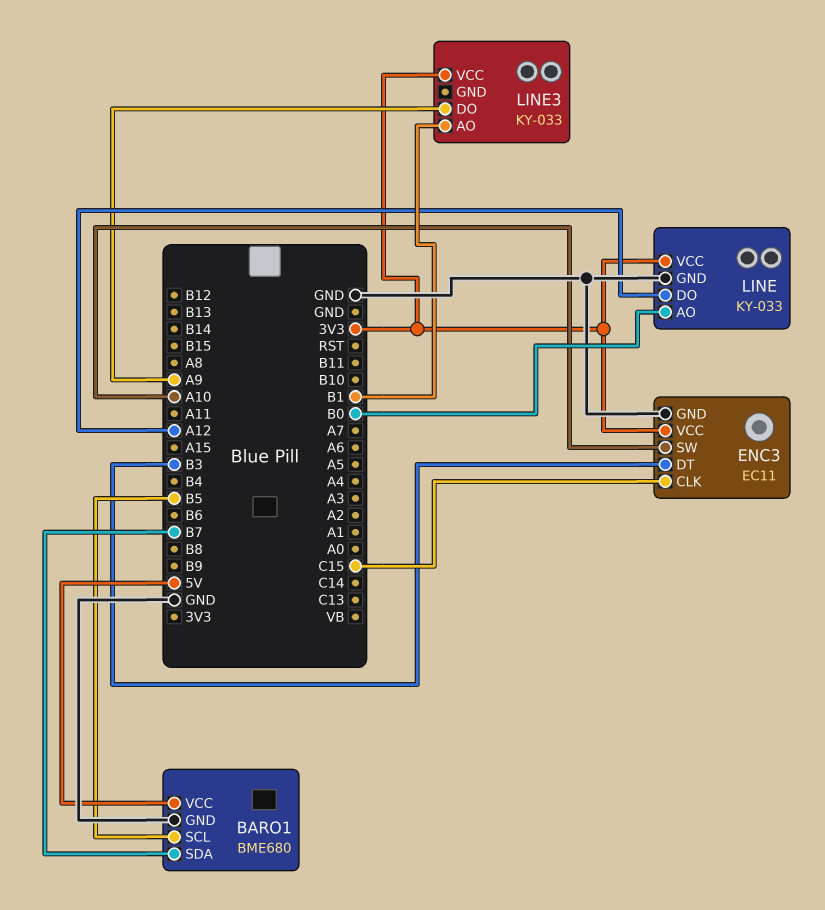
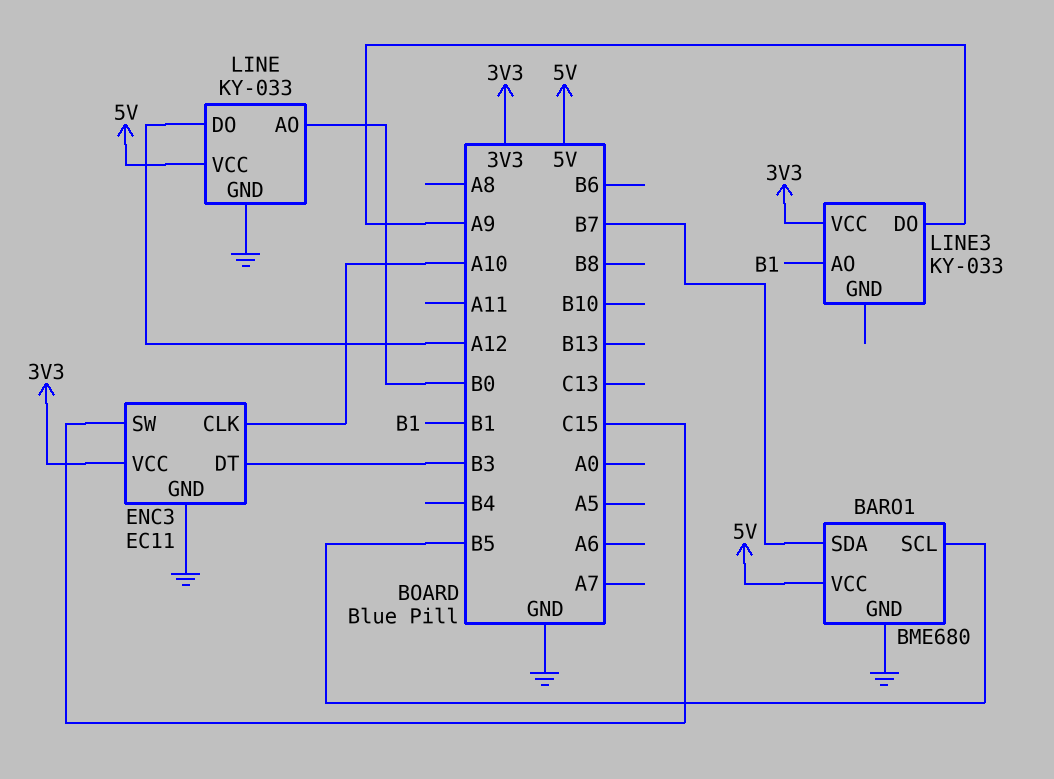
ENC3 pin CLK: C15 -> A10
ENC3 pin SW: A10 -> C15
LINE pin VCC: 3V3 -> 5V

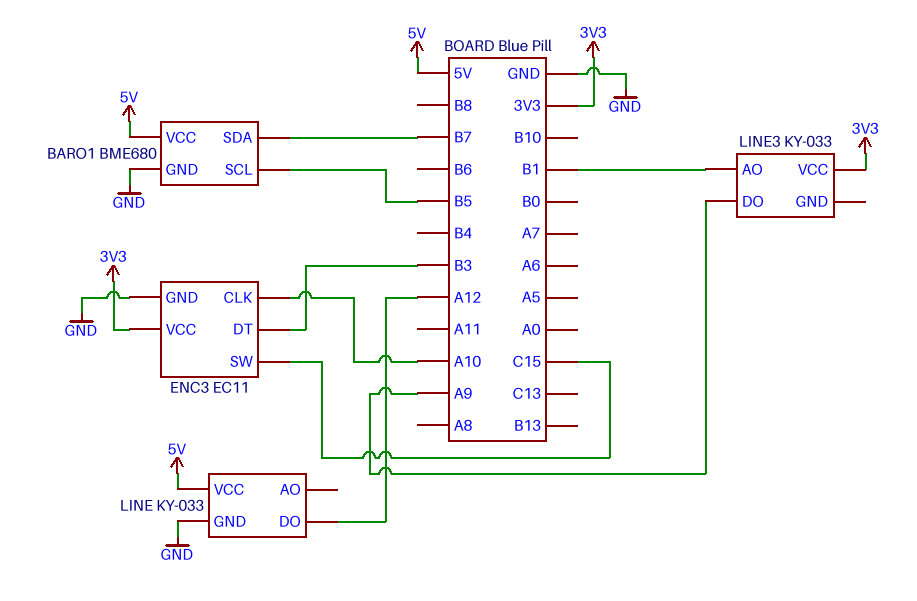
LINE pin AO: B0 -> none

